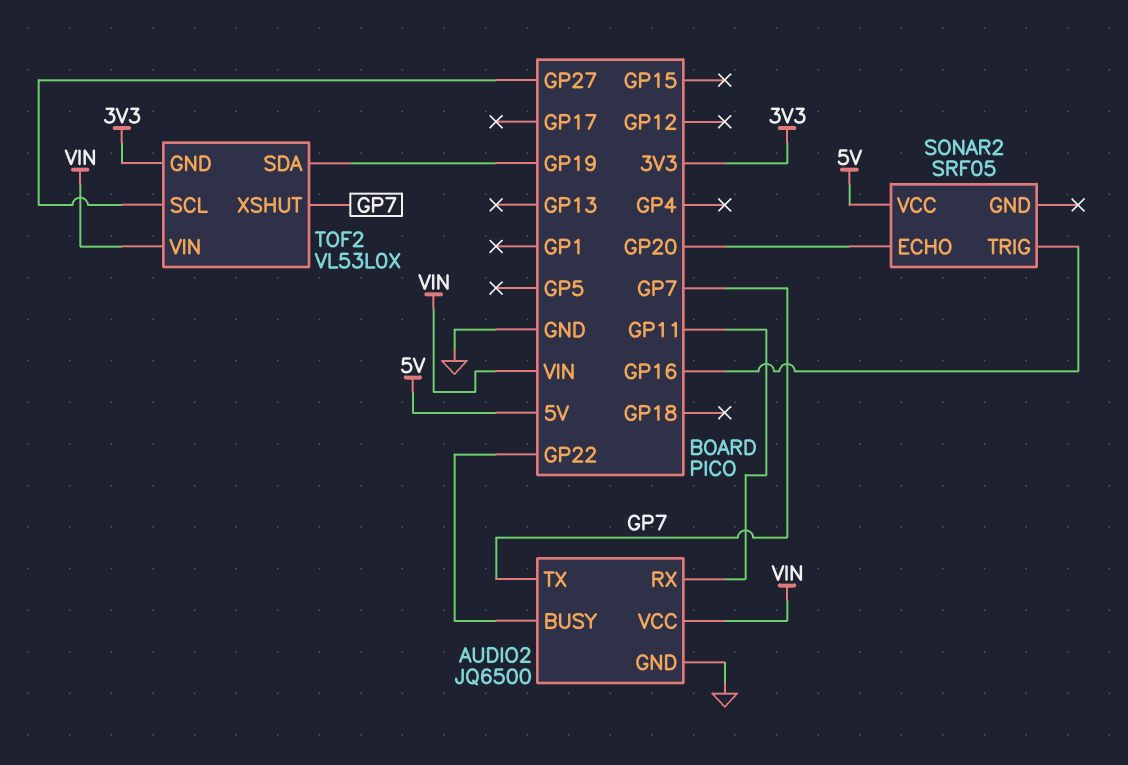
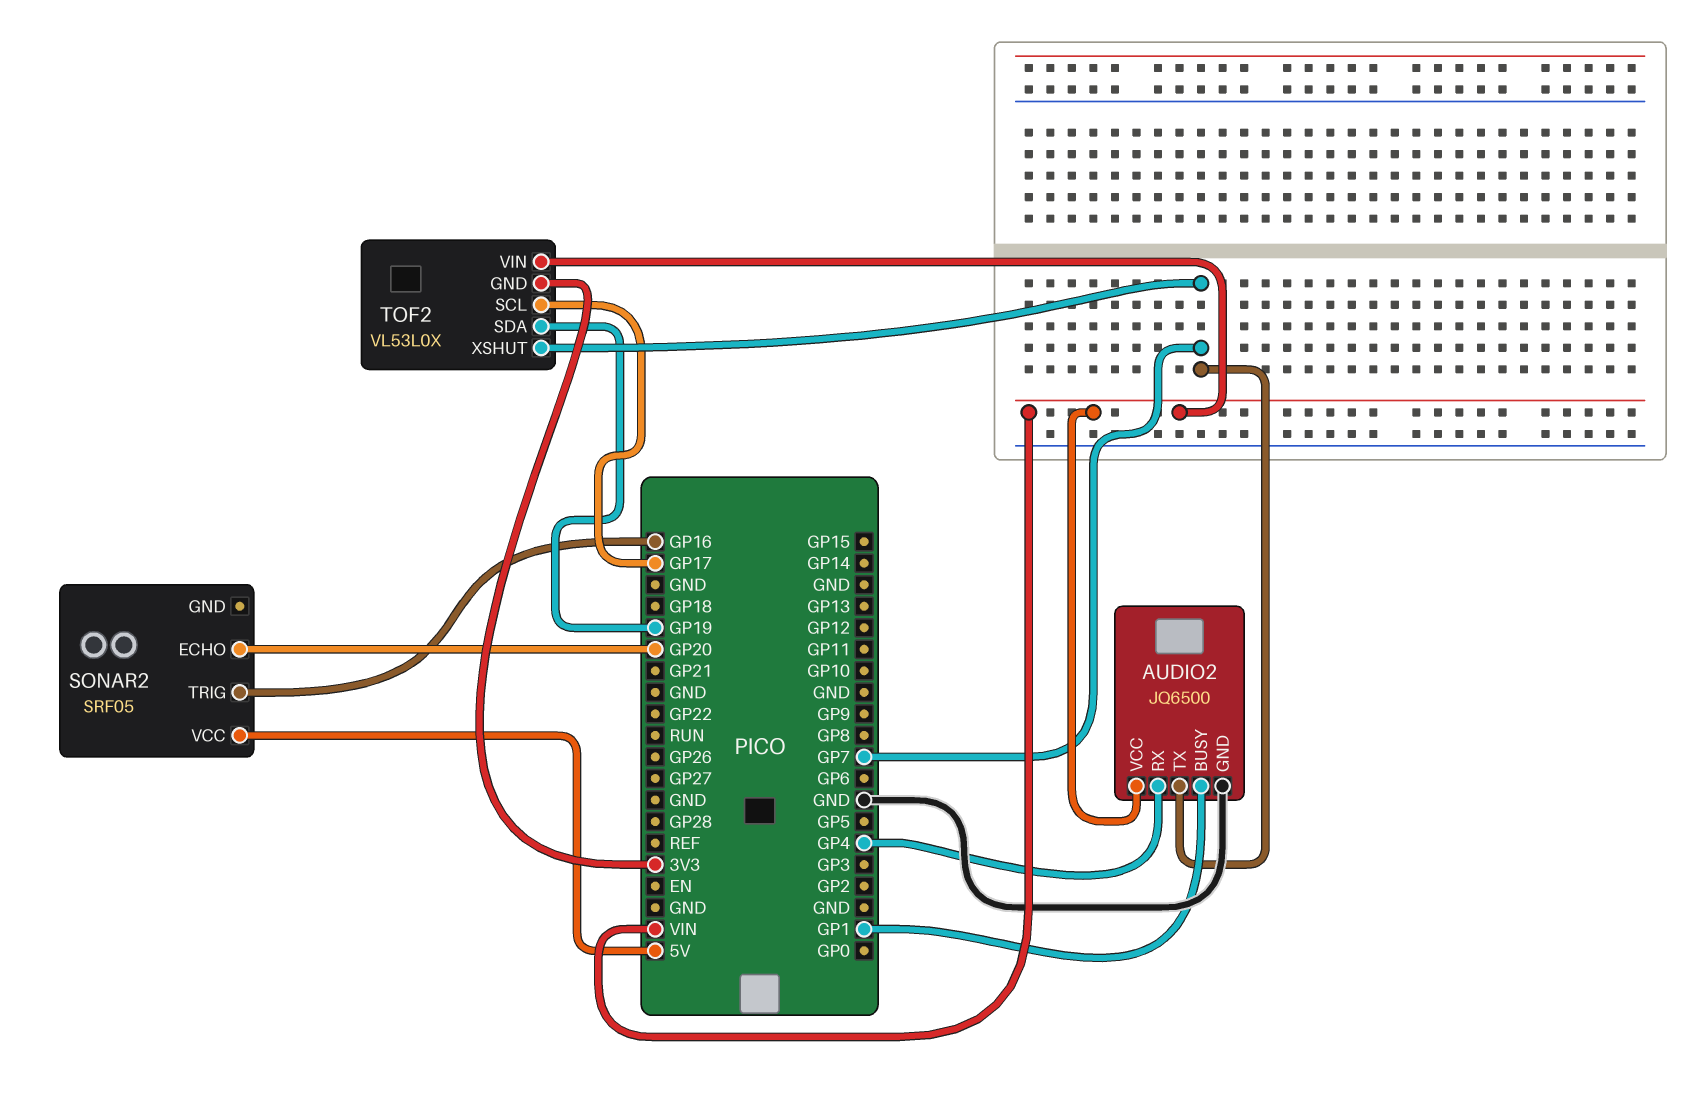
AUDIO2 pin BUSY: GP22 -> GP1
AUDIO2 pin RX: GP11 -> GP4
TOF2 pin SCL: GP27 -> GP17

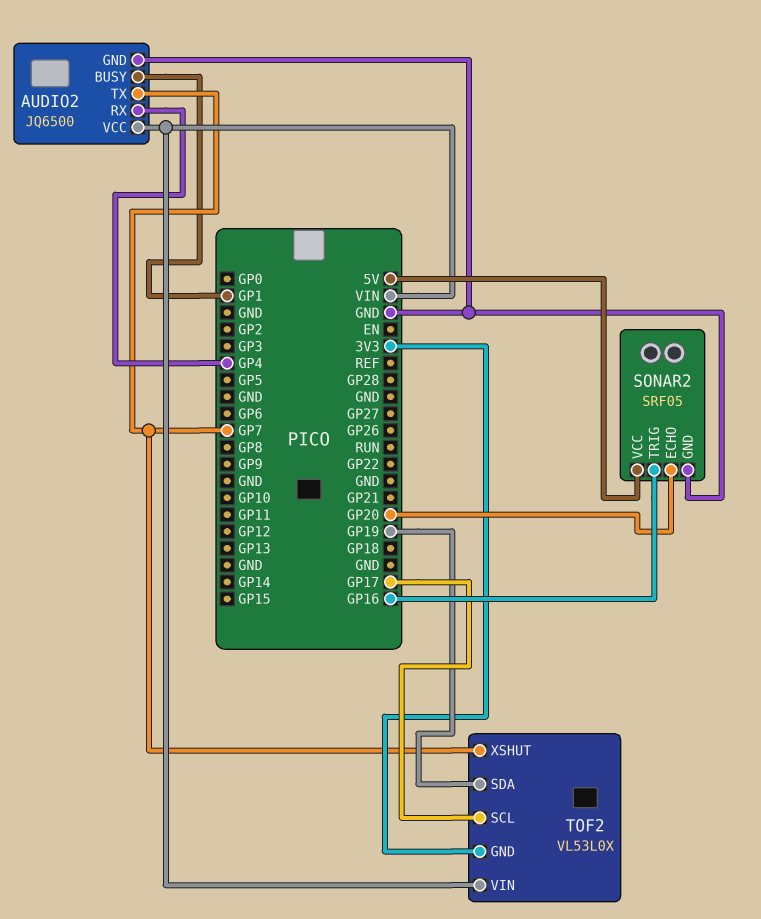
SONAR2 pin GND: none -> GND

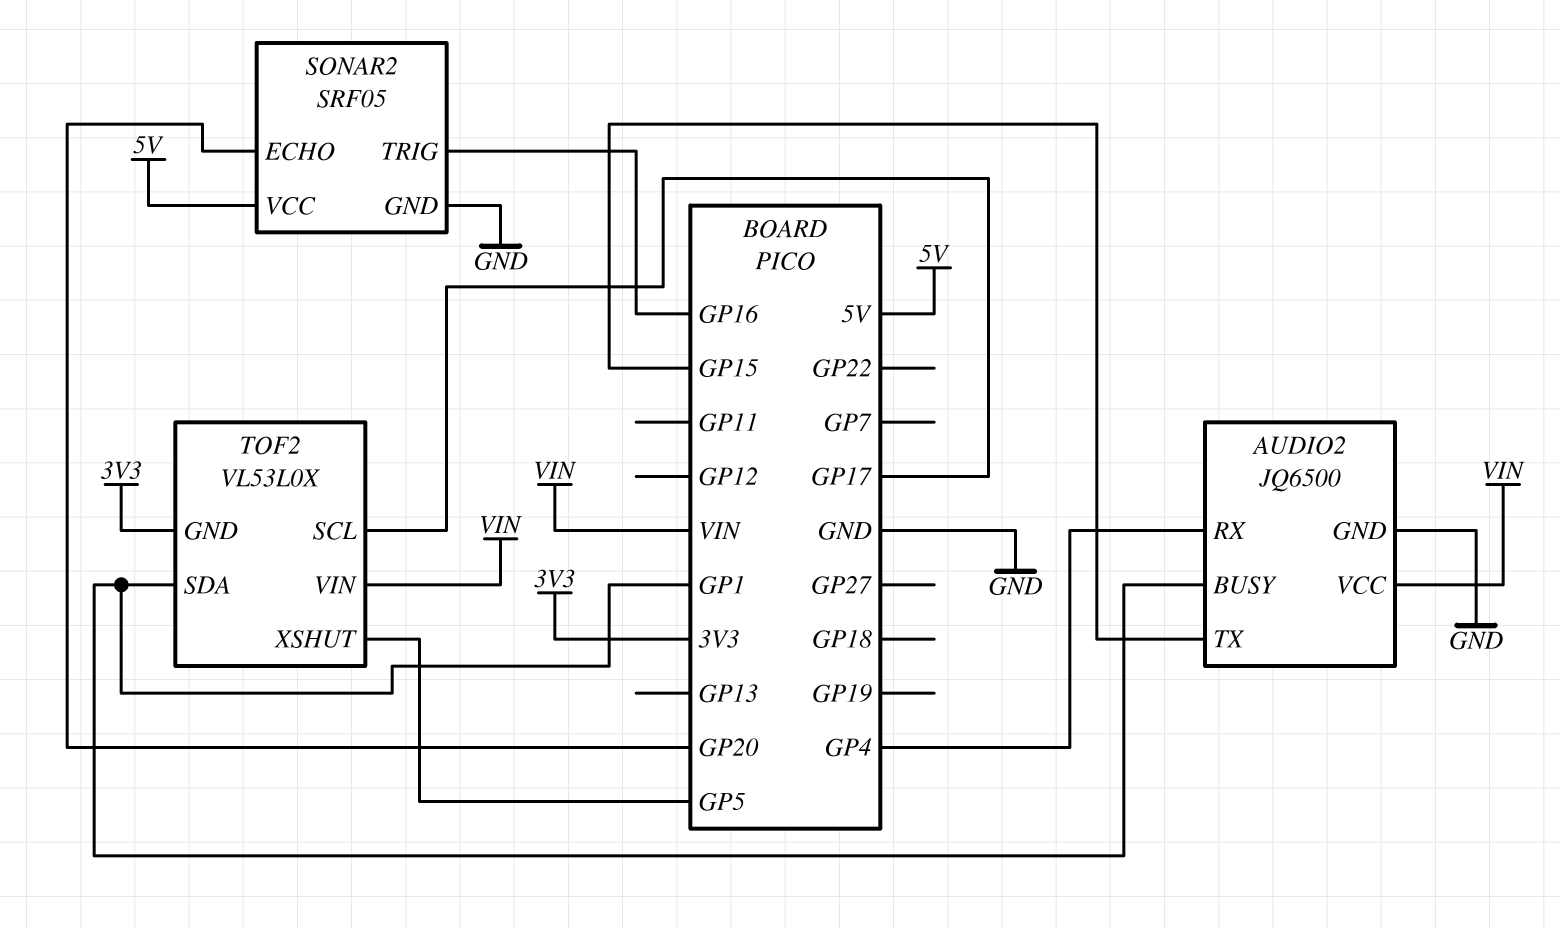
AUDIO2 pin TX: GP7 -> GP15
TOF2 pin SDA: GP19 -> GP1
TOF2 pin XSHUT: GP7 -> GP5

